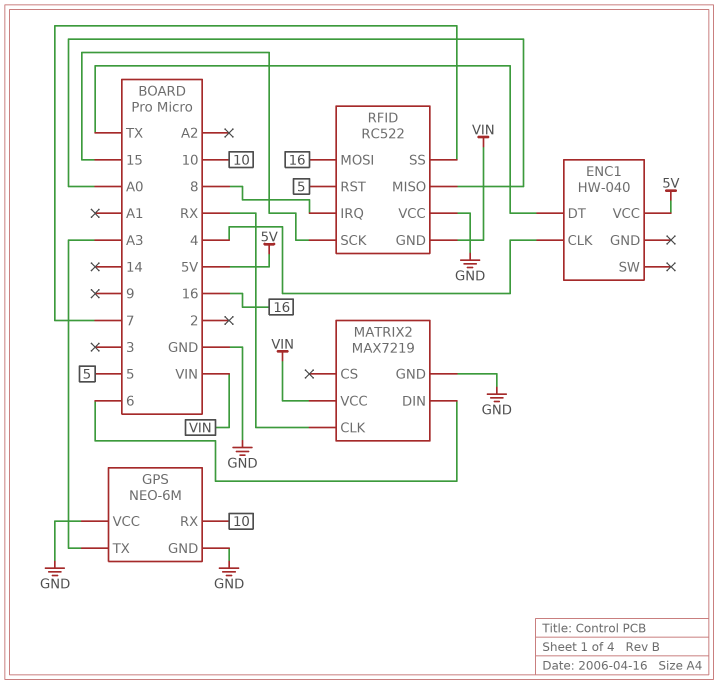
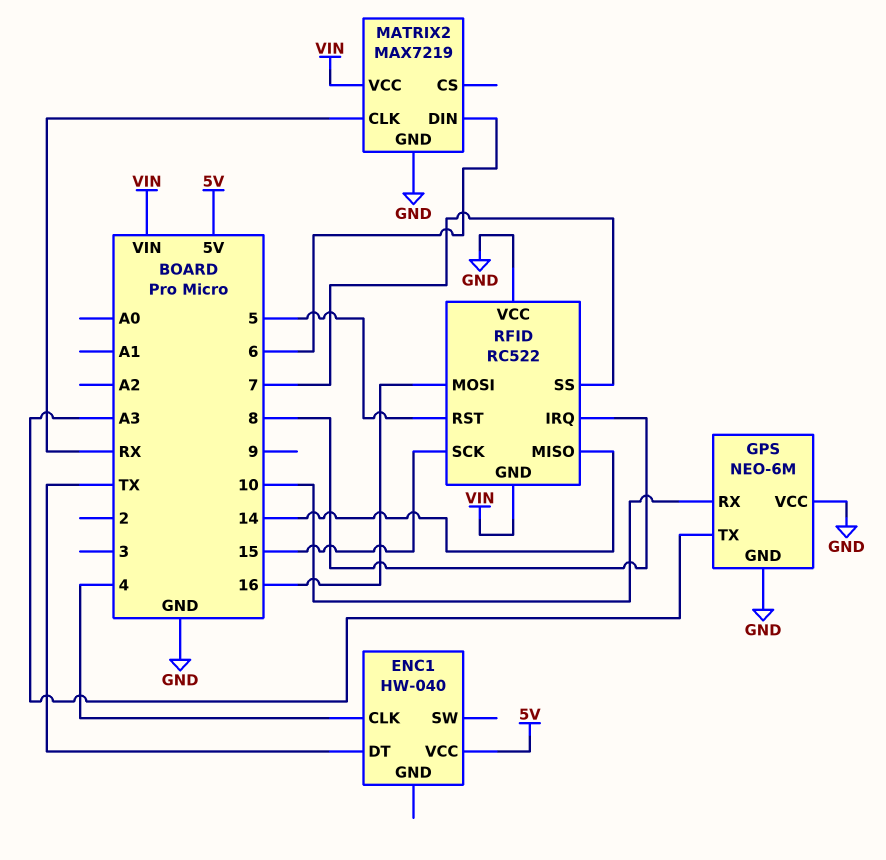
RFID pin MISO: A0 -> 14

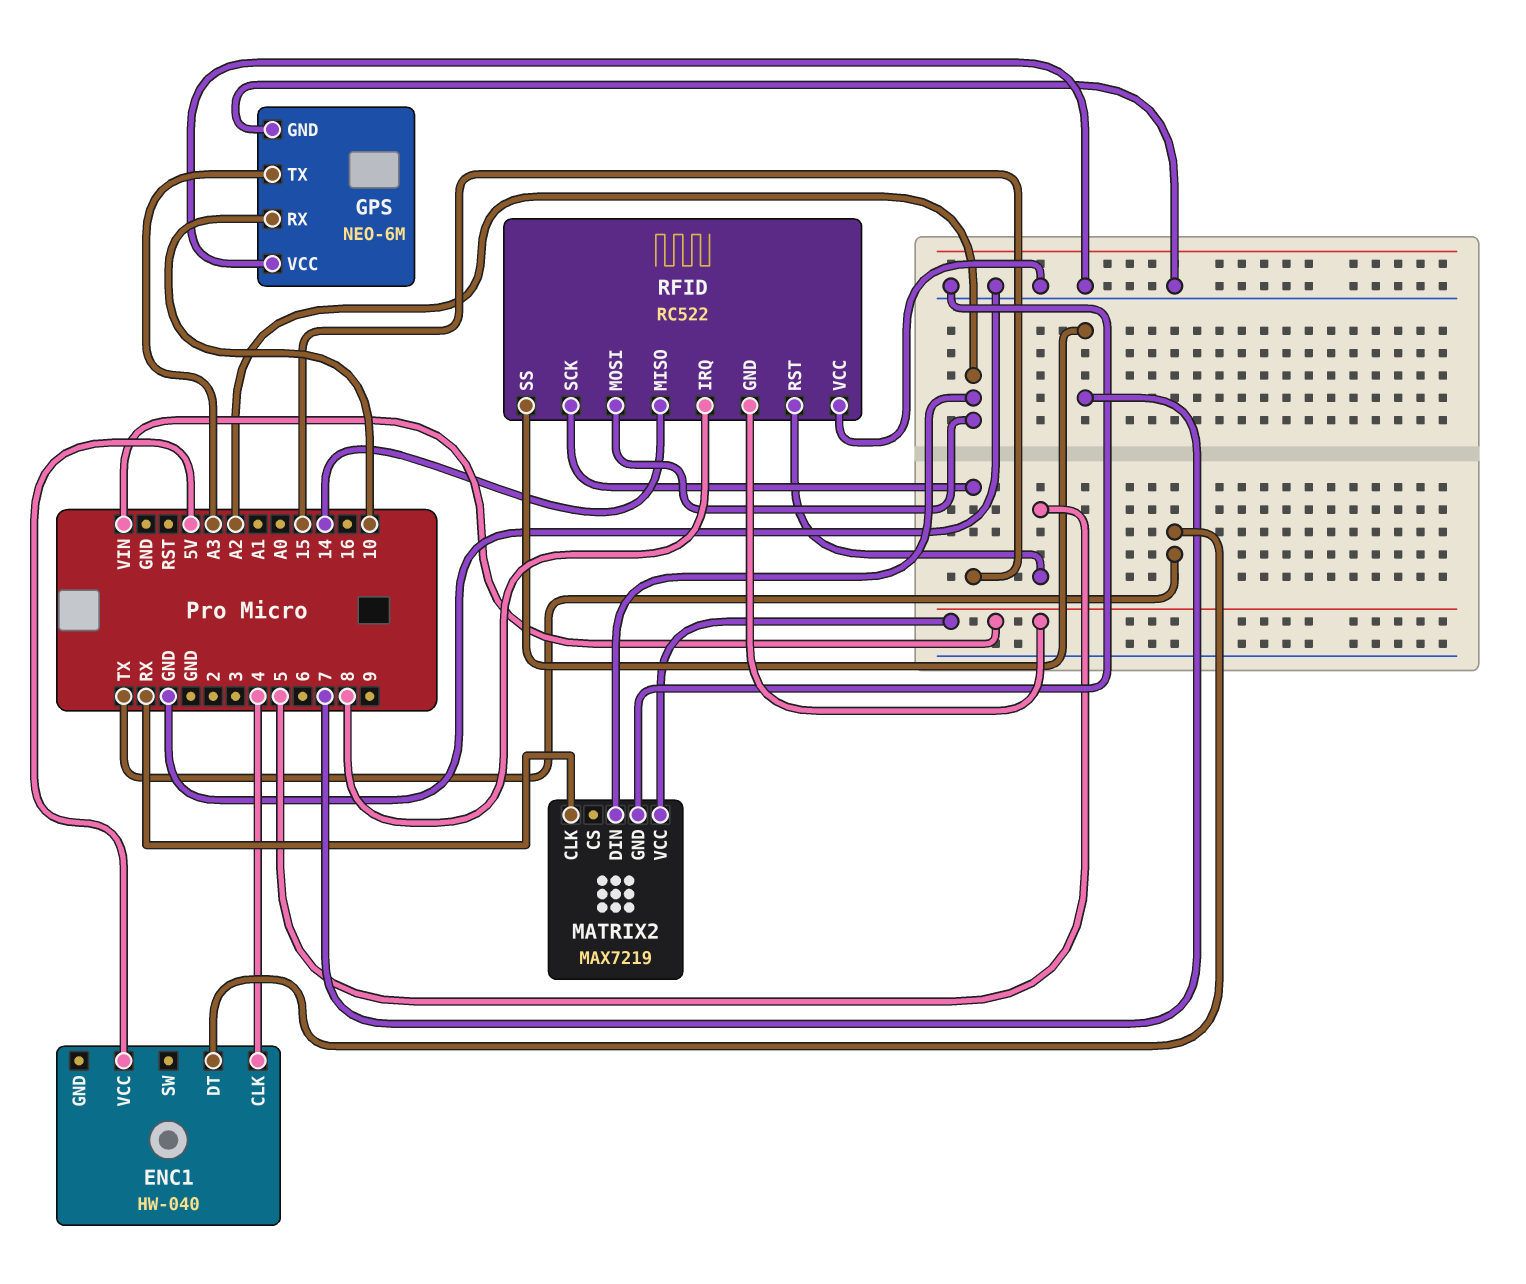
MATRIX2 pin DIN: 6 -> A2
RFID pin MOSI: 16 -> A2

